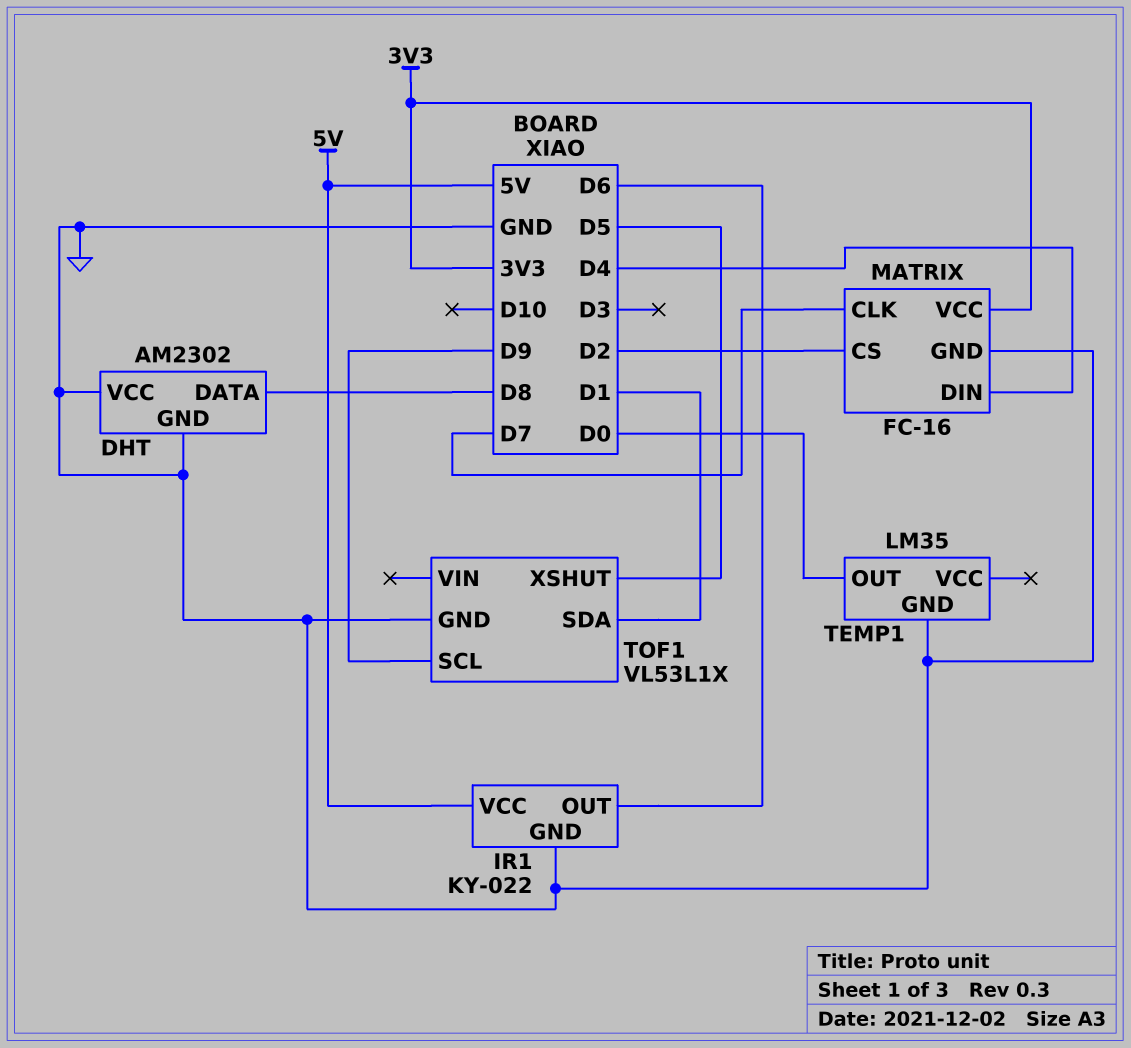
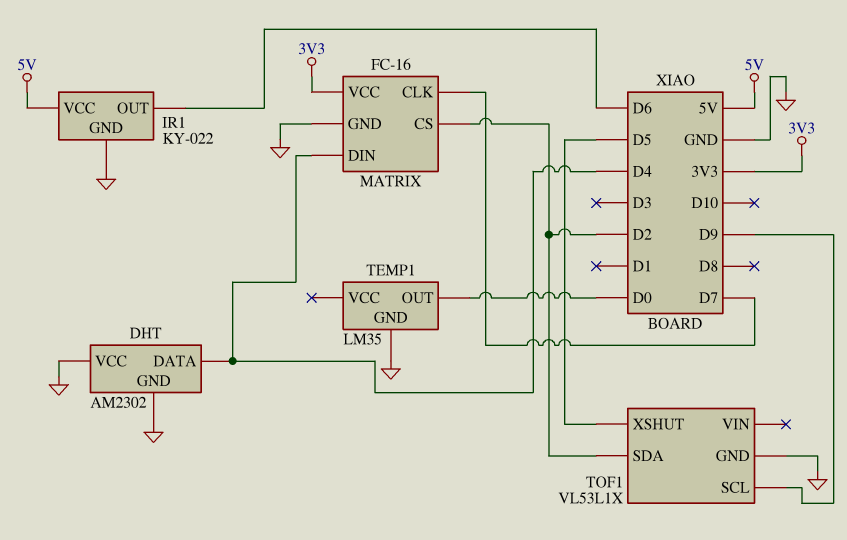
DHT pin DATA: D8 -> D4
TOF1 pin SDA: D1 -> D2

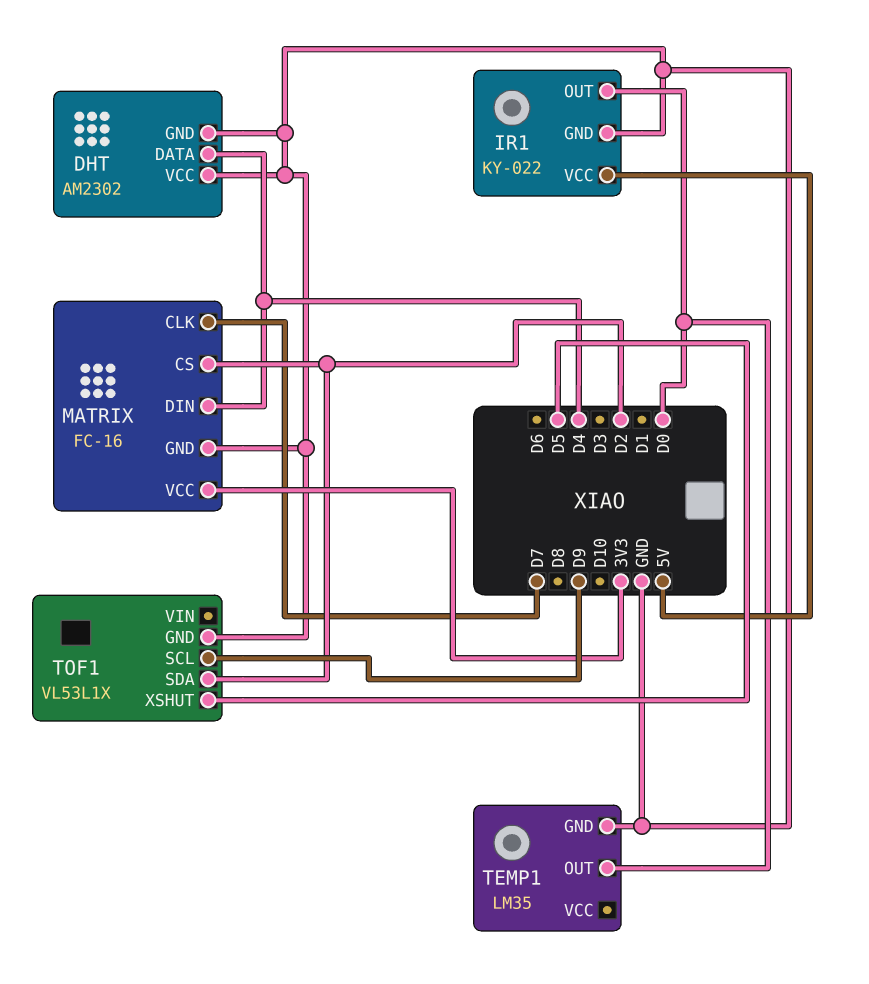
IR1 pin OUT: D6 -> D0

